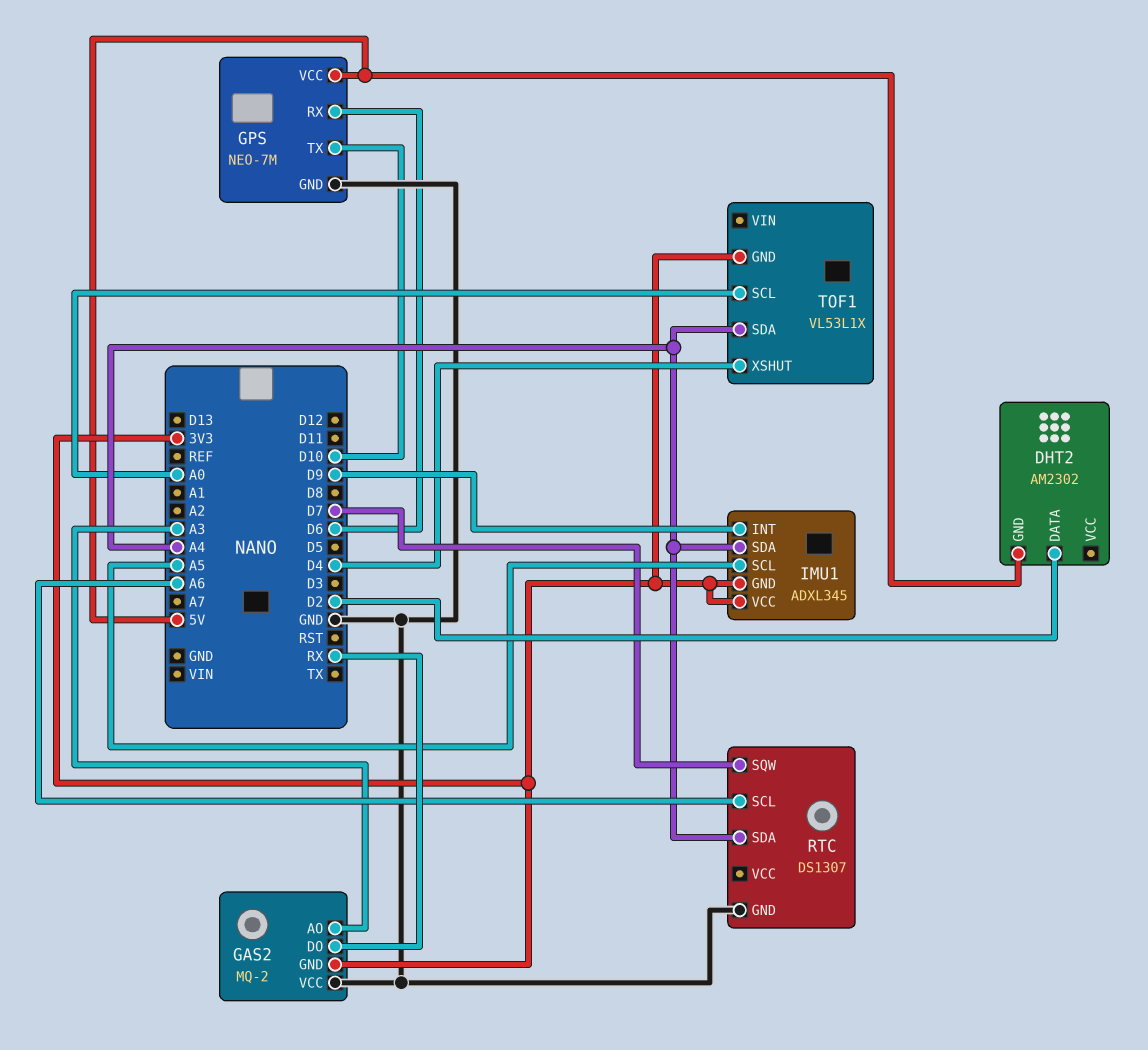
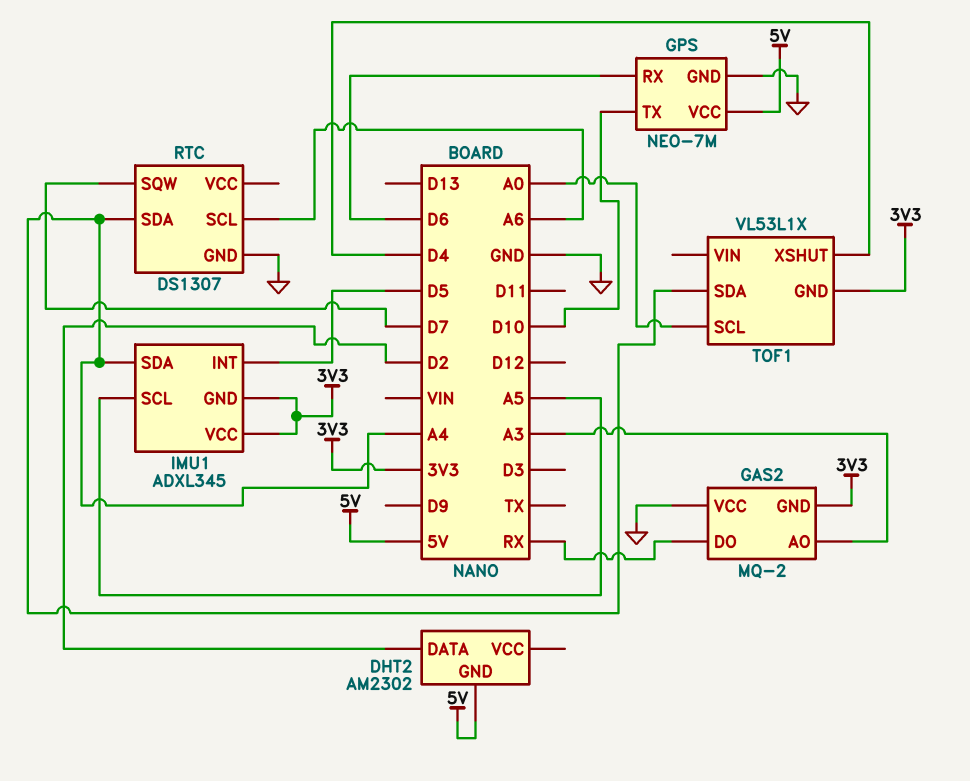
IMU1 pin INT: D9 -> D5

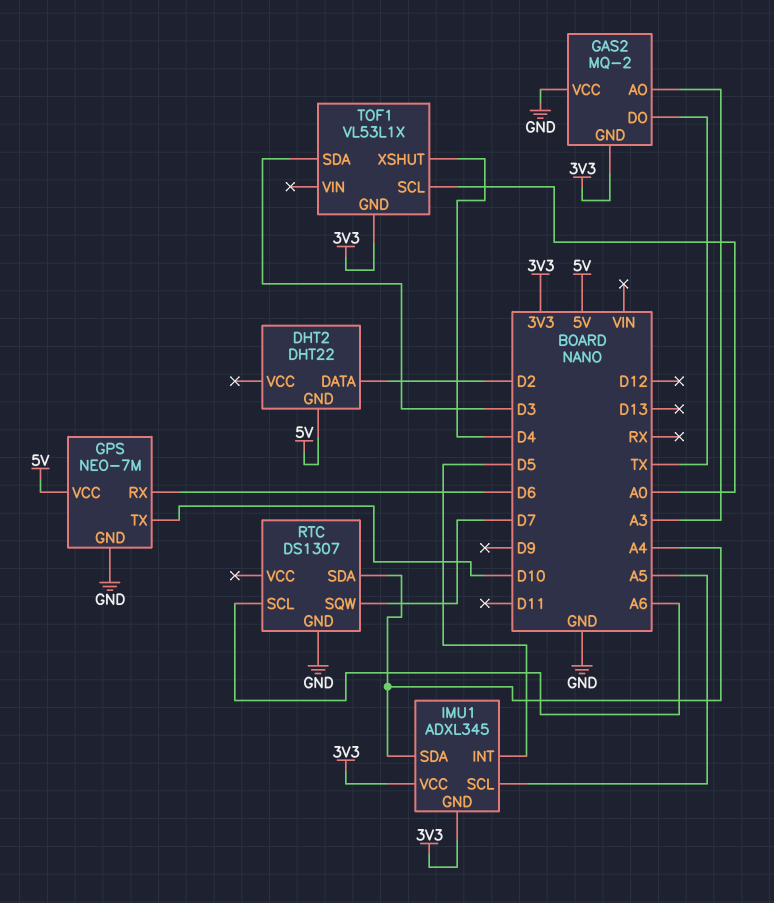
DHT2: AM2302 -> DHT22
GAS2 pin DO: RX -> TX
TOF1 pin SDA: A4 -> D3

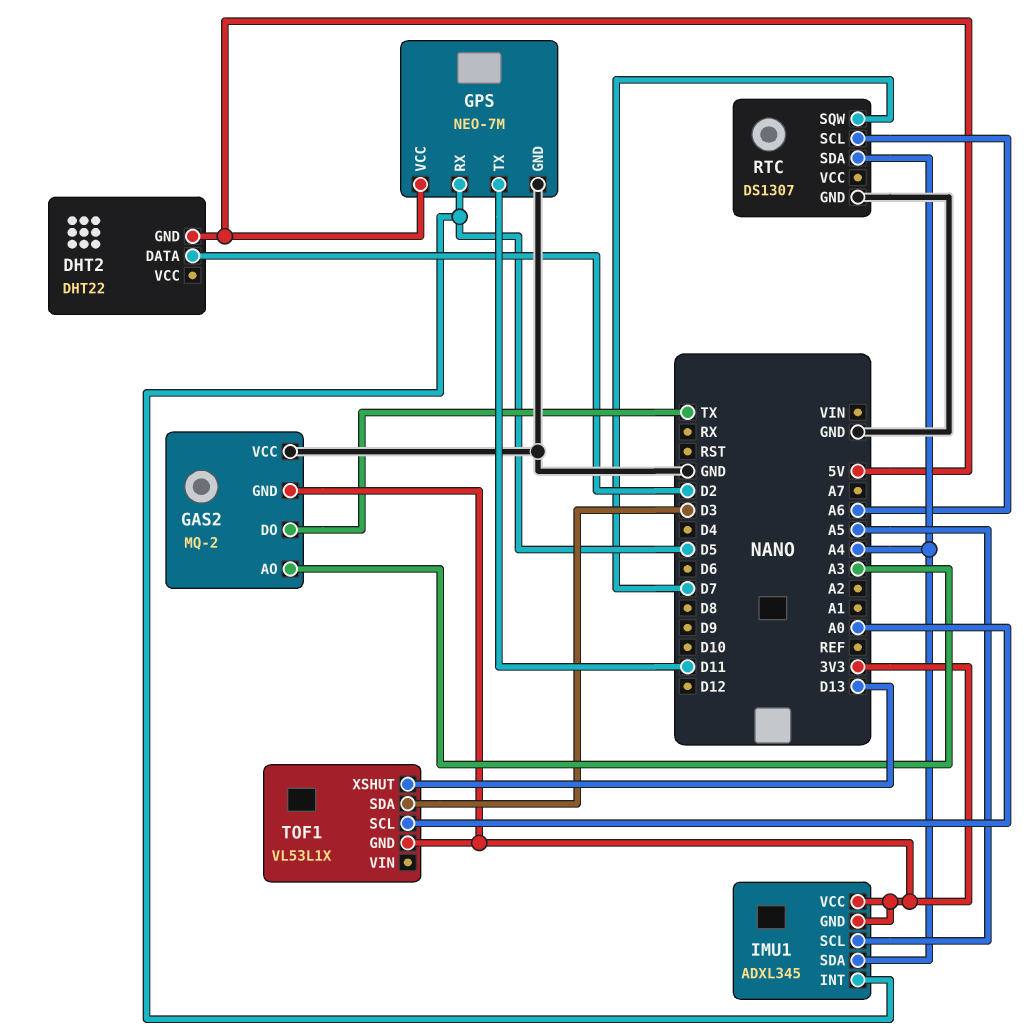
GPS pin RX: D6 -> D5
GPS pin TX: D10 -> D11
TOF1 pin XSHUT: D4 -> D13

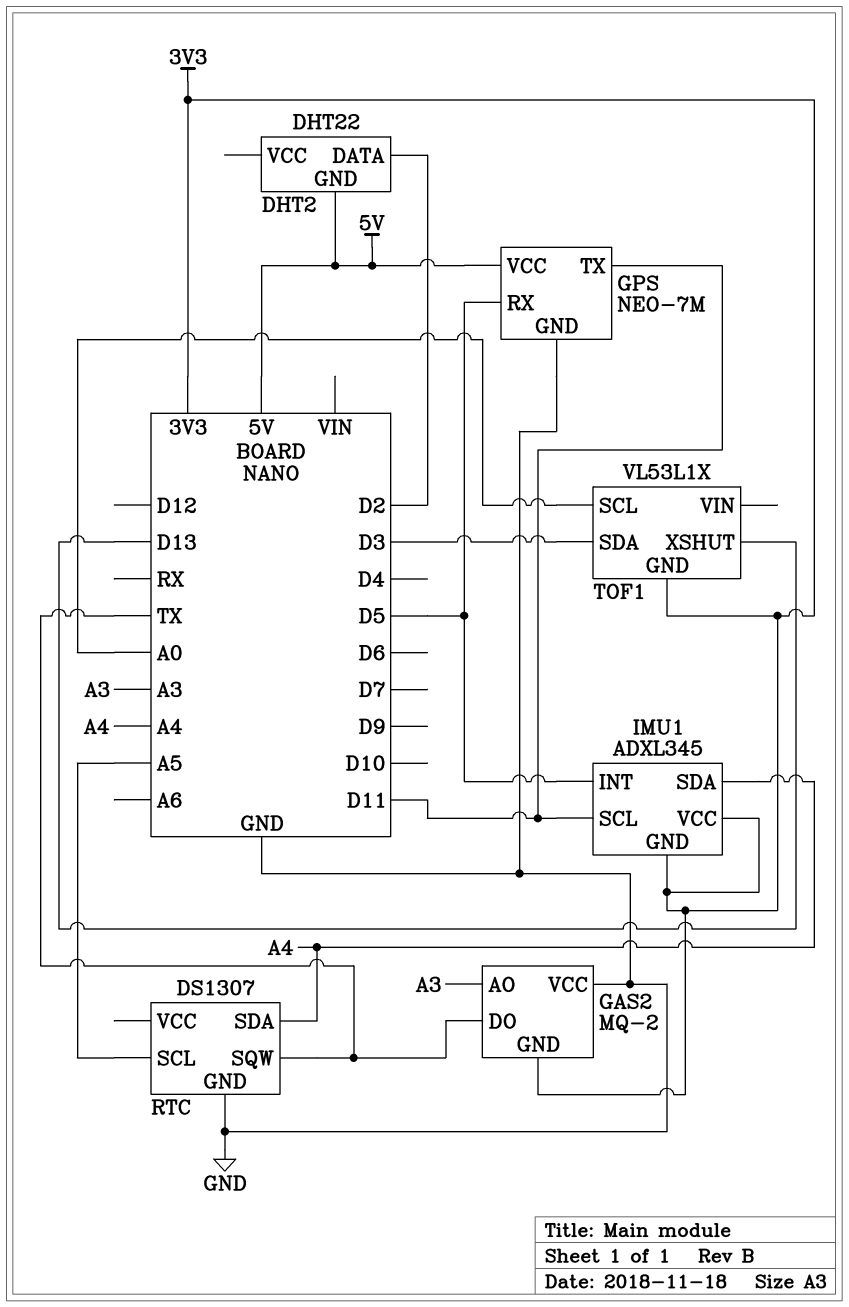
IMU1 pin SCL: A5 -> D11
RTC pin SCL: A6 -> A5
RTC pin SQW: D7 -> TX

